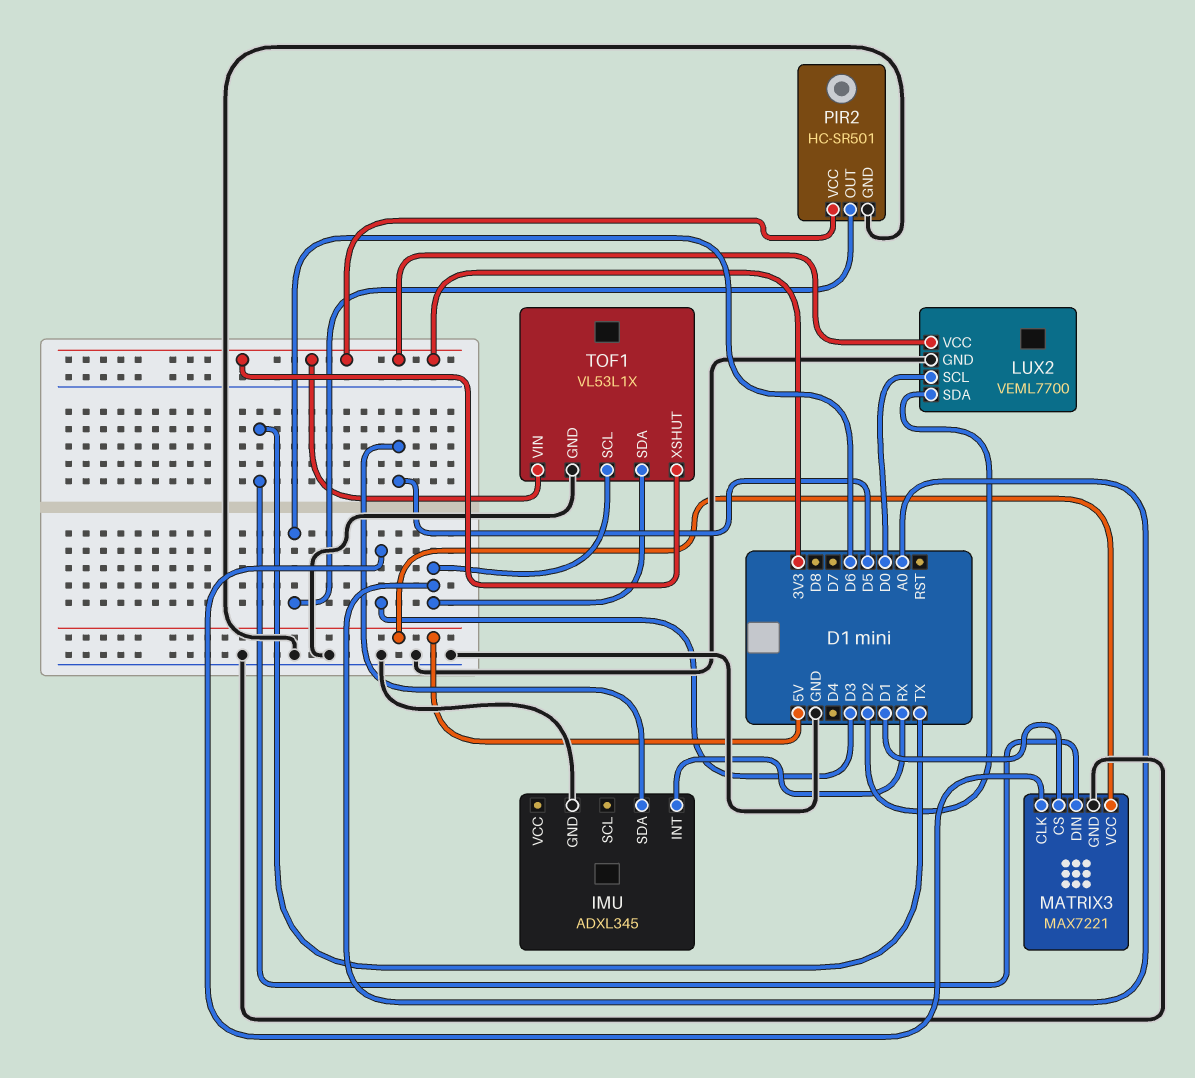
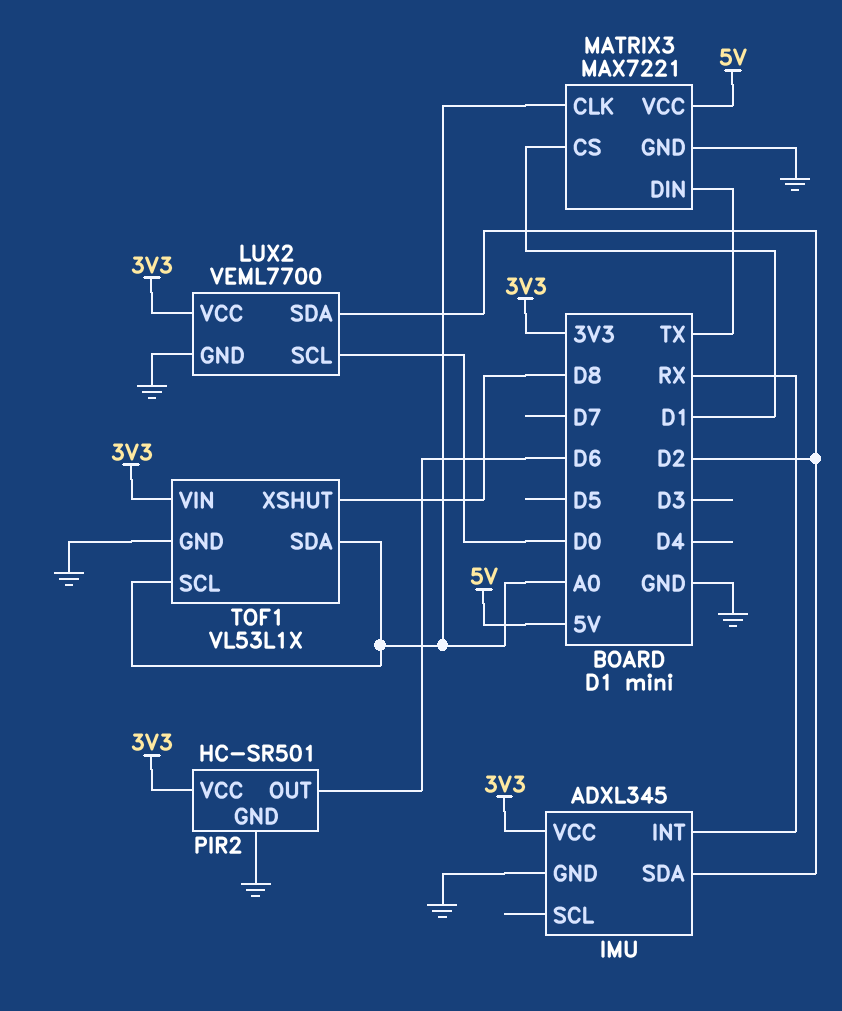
IMU pin SDA: D5 -> D2
IMU pin VCC: none -> 3V3
MATRIX3 pin CLK: D3 -> A0
TOF1 pin XSHUT: 3V3 -> D8

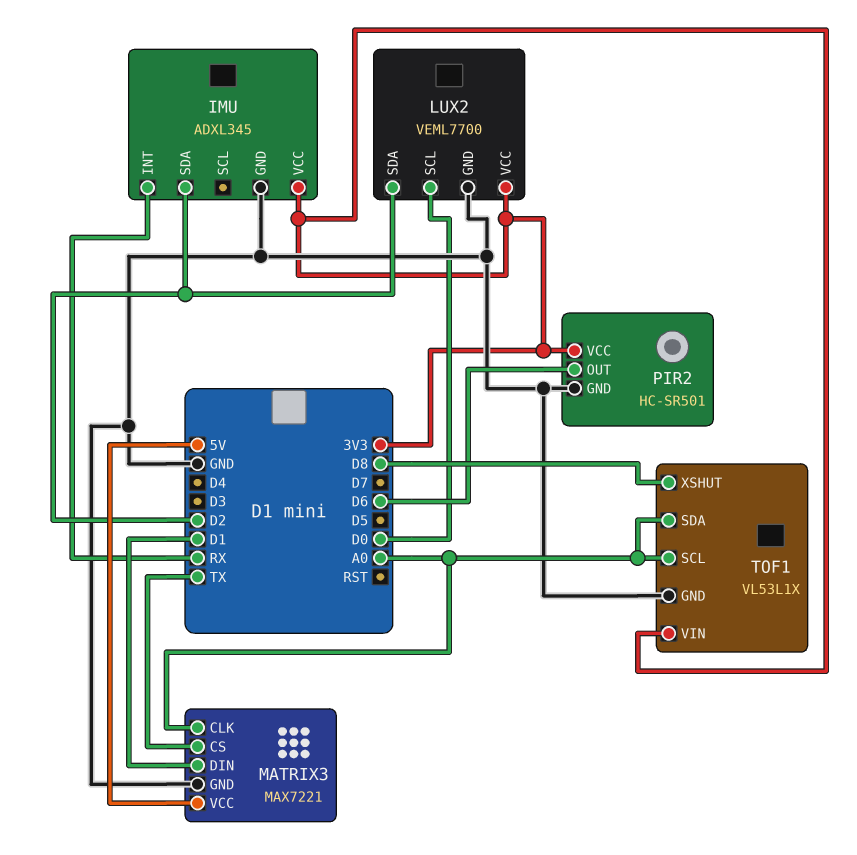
MATRIX3 pin CS: D1 -> TX
MATRIX3 pin DIN: TX -> D1

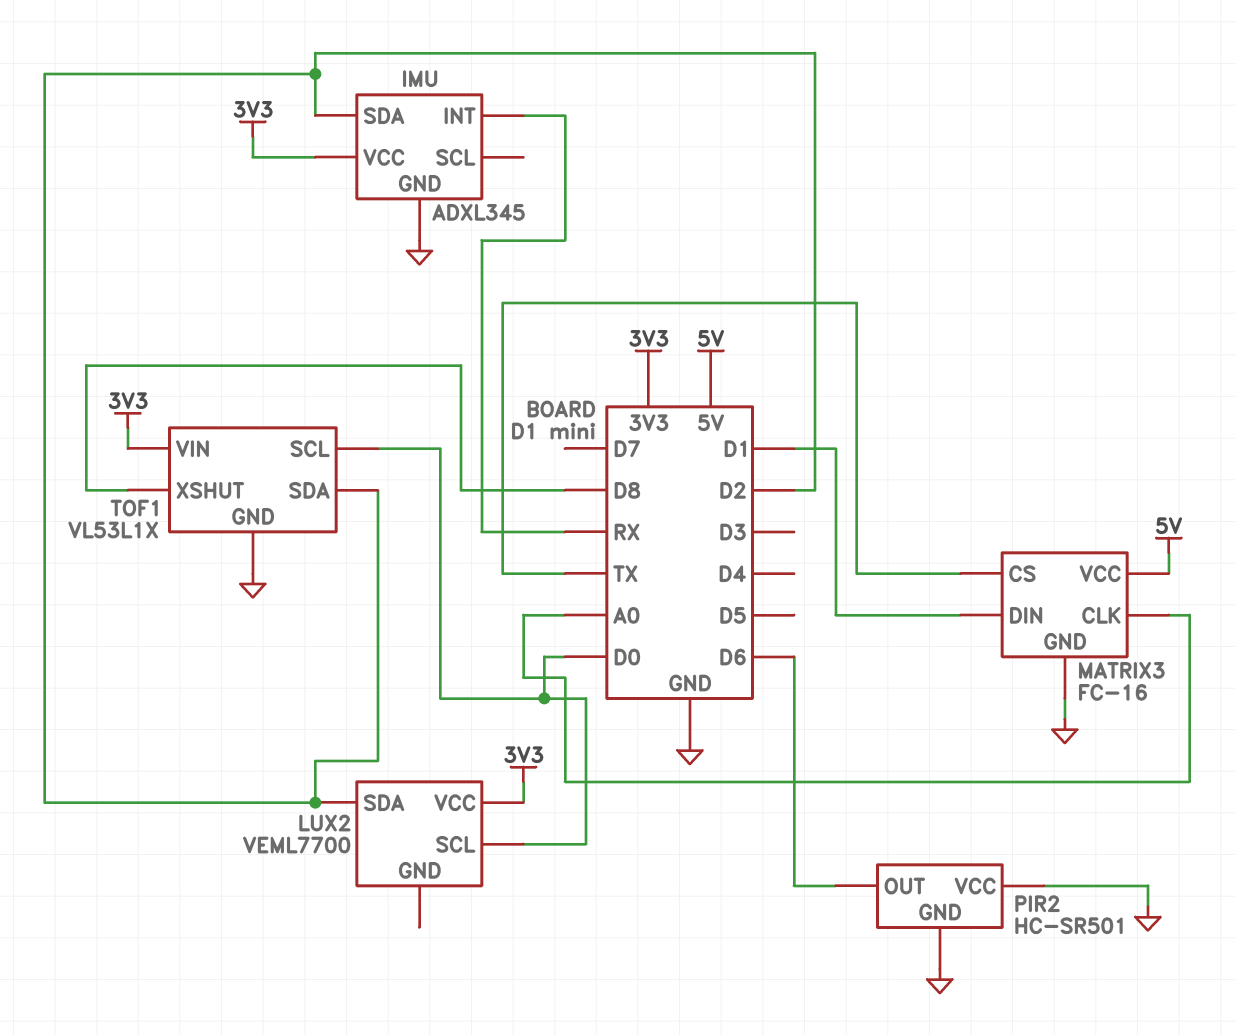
LUX2 pin GND: GND -> none
MATRIX3: MAX7221 -> FC-16
PIR2 pin VCC: 3V3 -> GND
TOF1 pin SCL: A0 -> D0
TOF1 pin SDA: A0 -> D2

